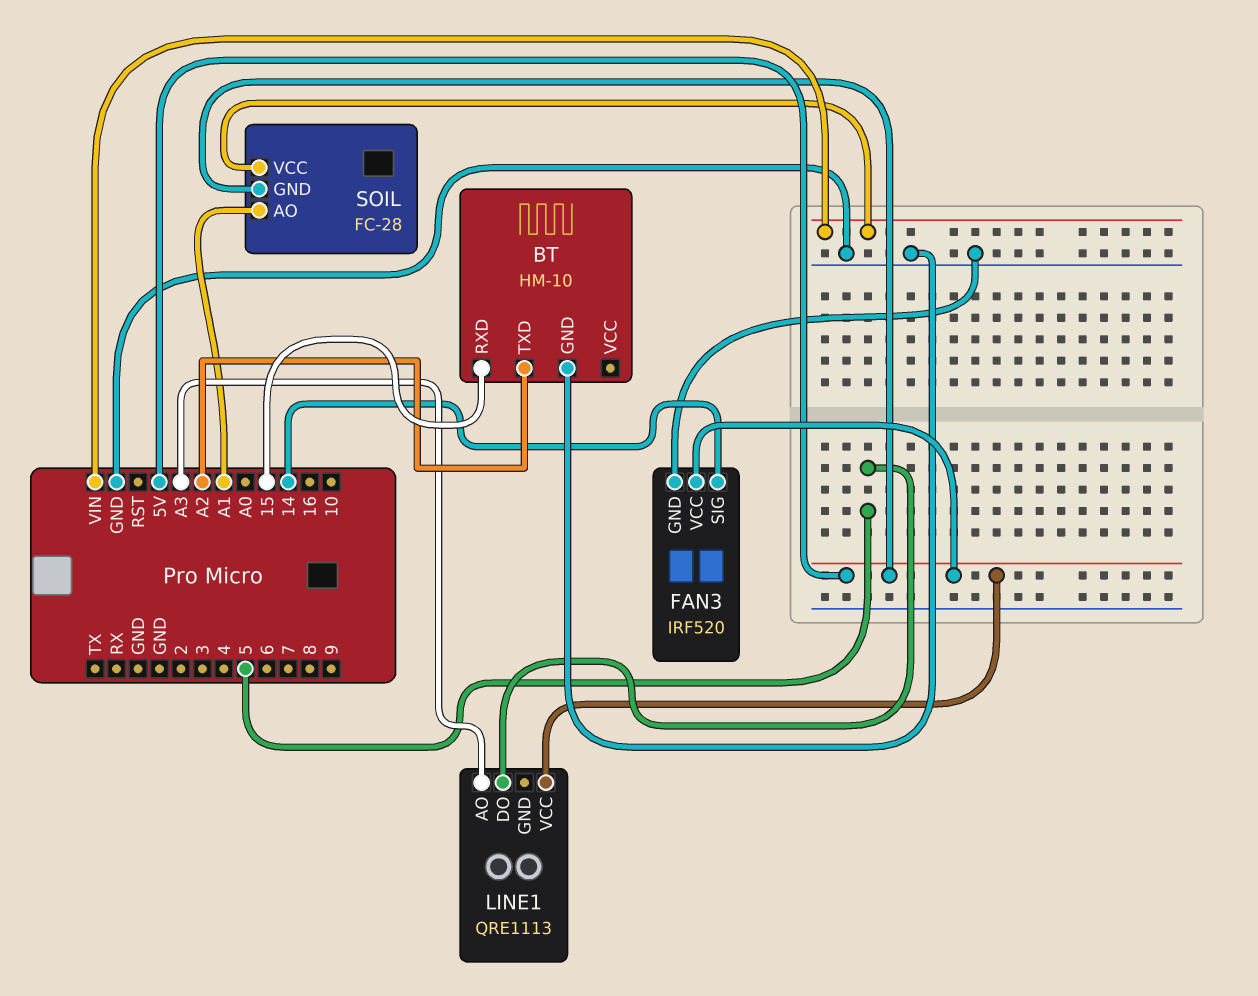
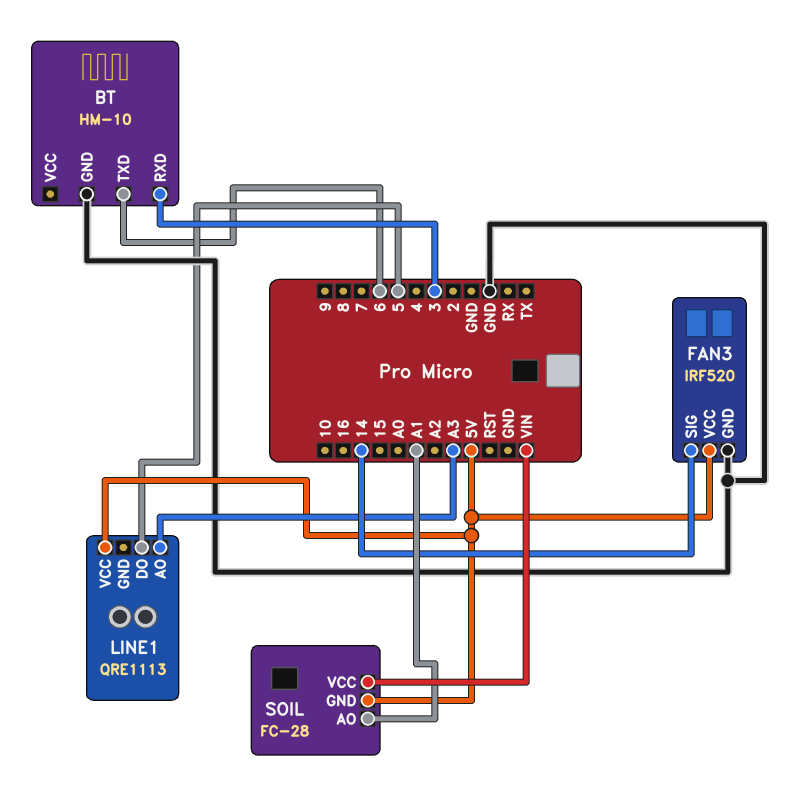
BT pin RXD: 15 -> 3
BT pin TXD: A2 -> 6

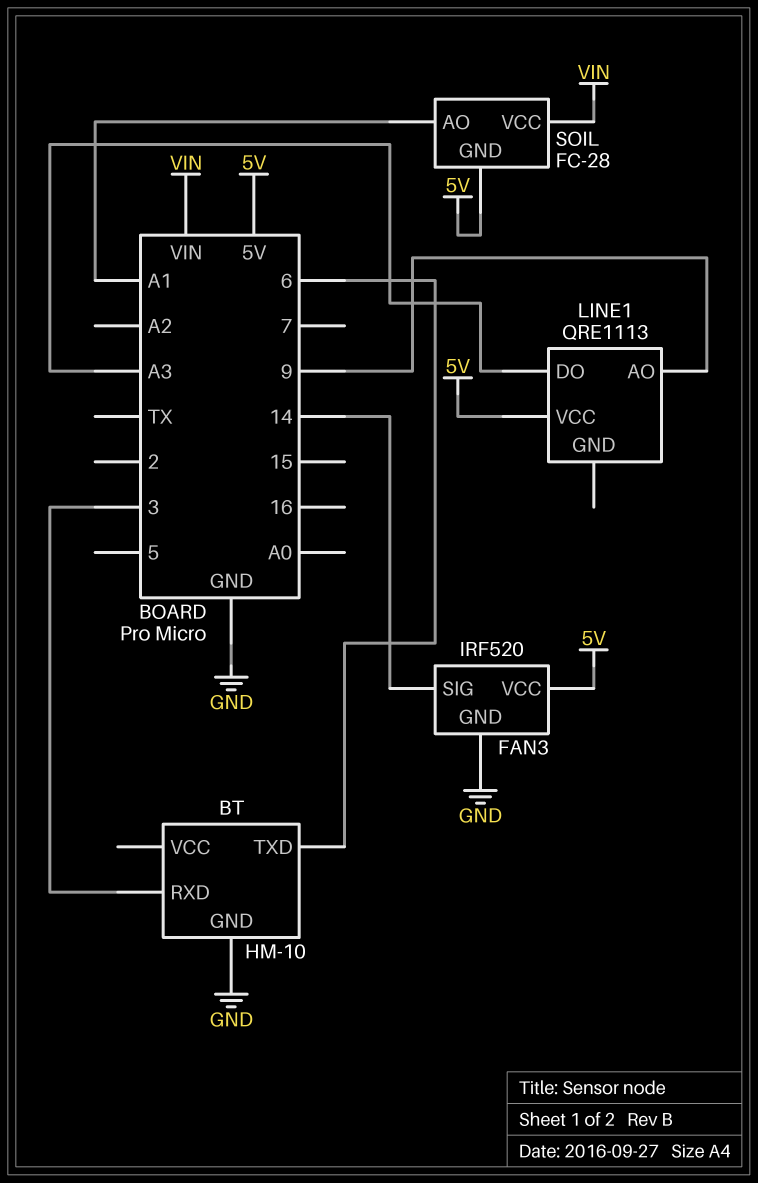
LINE1 pin AO: A3 -> 9
LINE1 pin DO: 5 -> A3

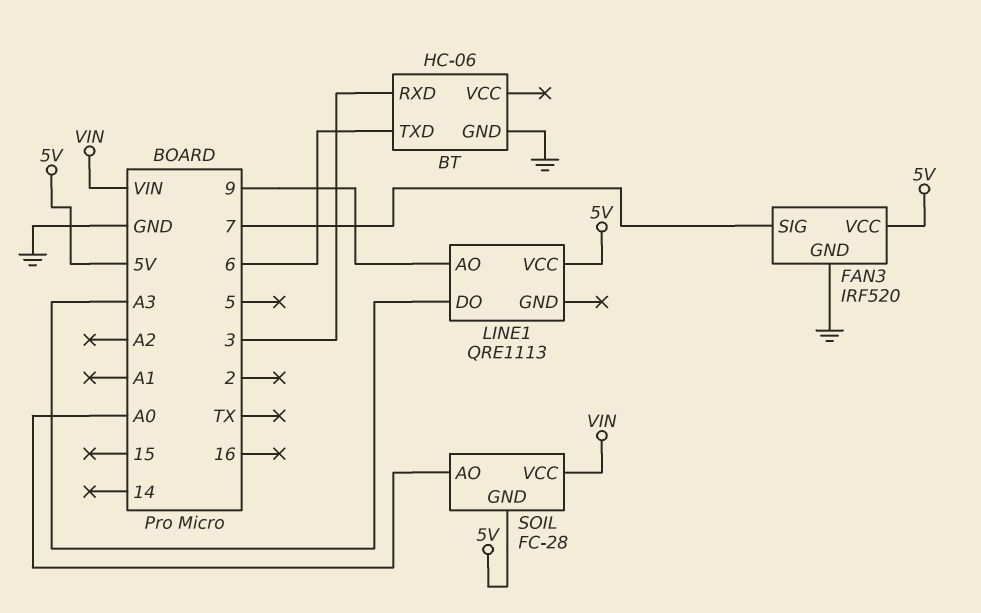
BT: HM-10 -> HC-06
FAN3 pin SIG: 14 -> 7
SOIL pin AO: A1 -> A0

